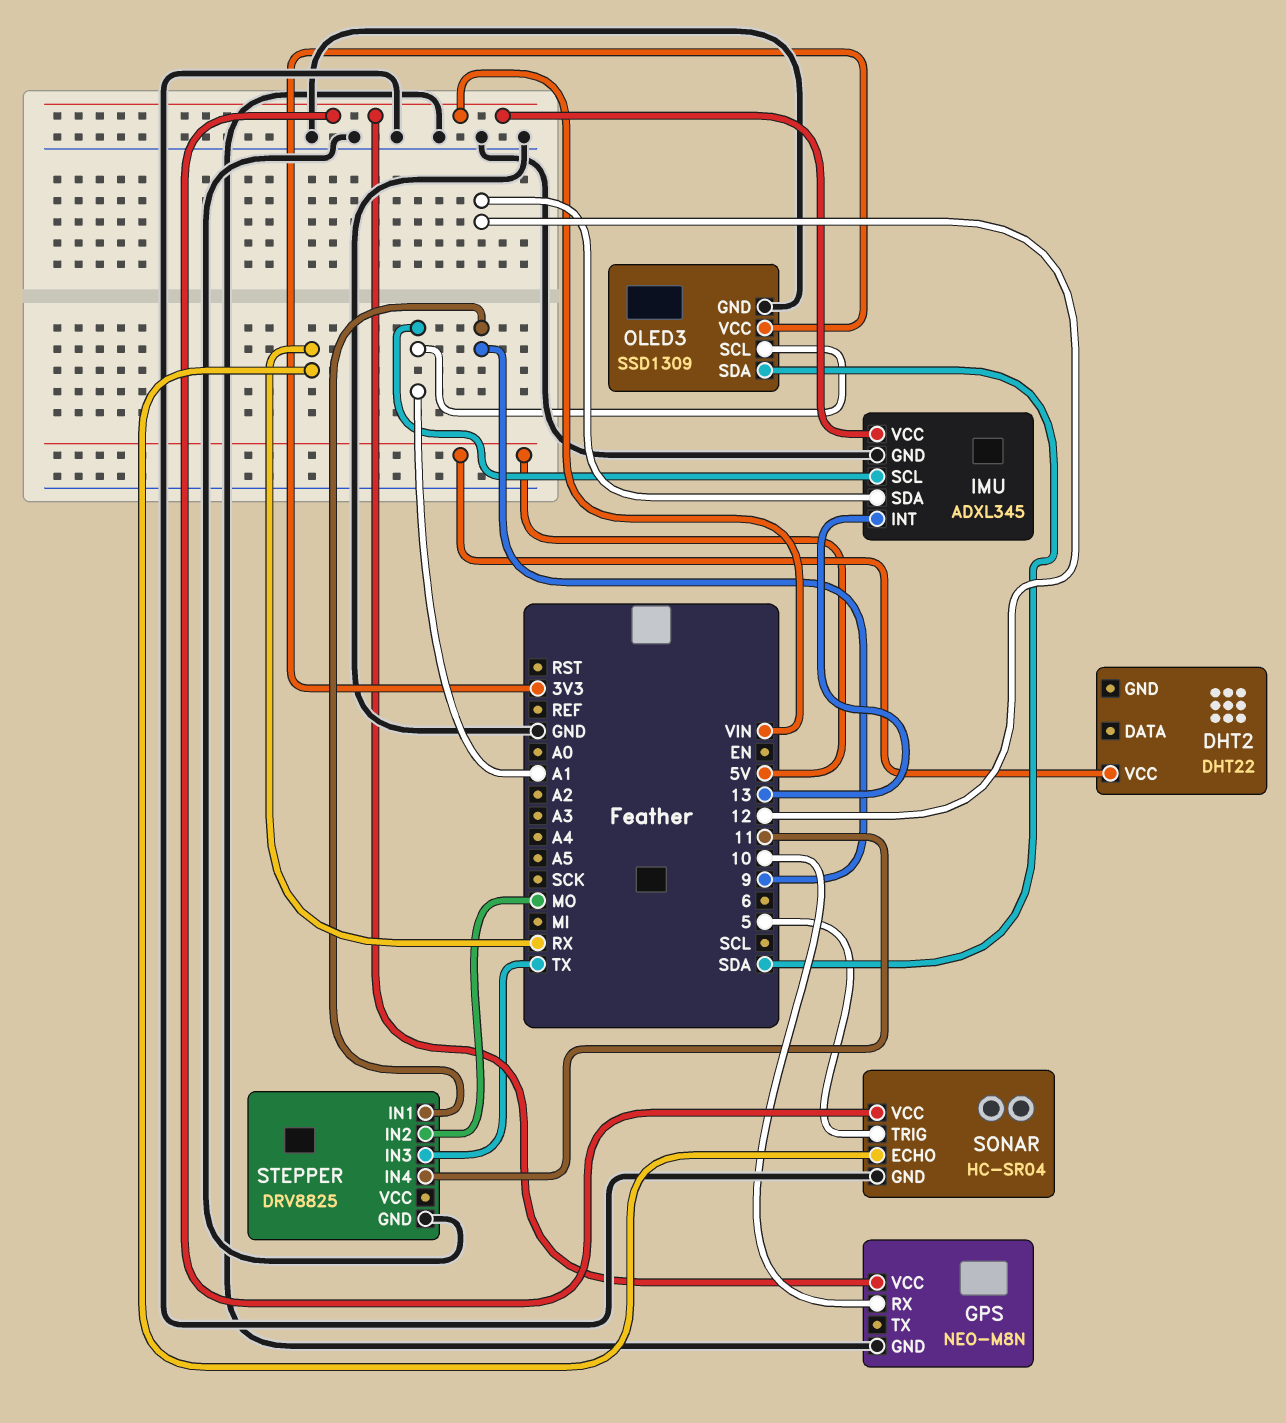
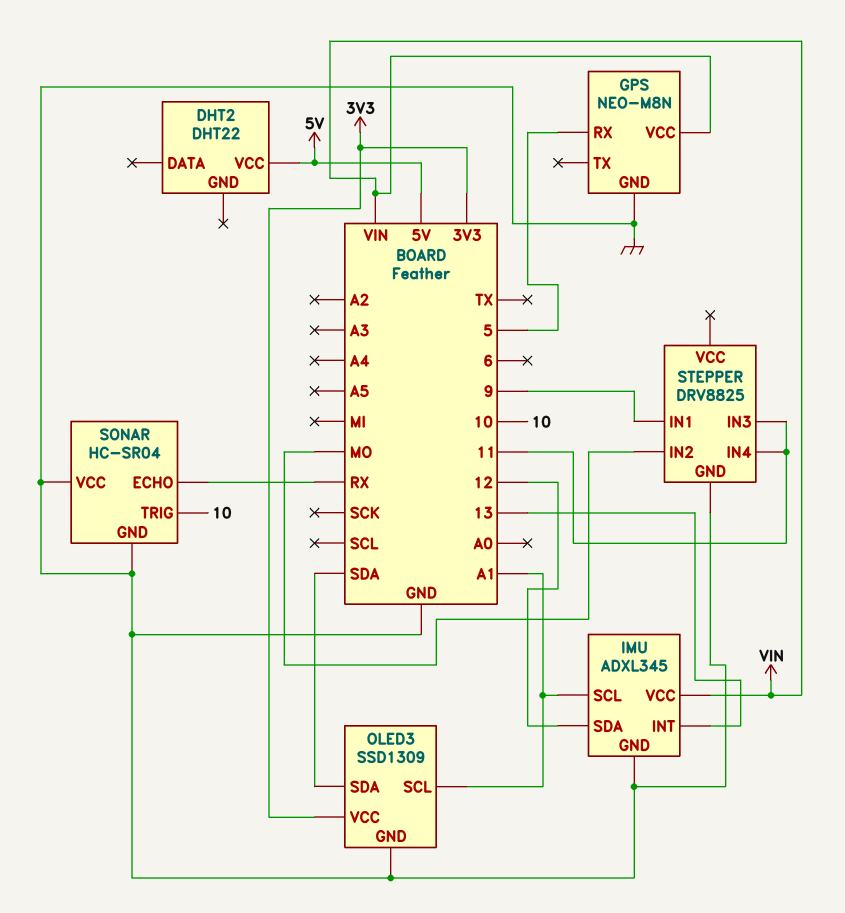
GPS pin RX: 10 -> 5
SONAR pin TRIG: 5 -> 10
SONAR pin VCC: VIN -> GND
STEPPER pin IN3: TX -> 11

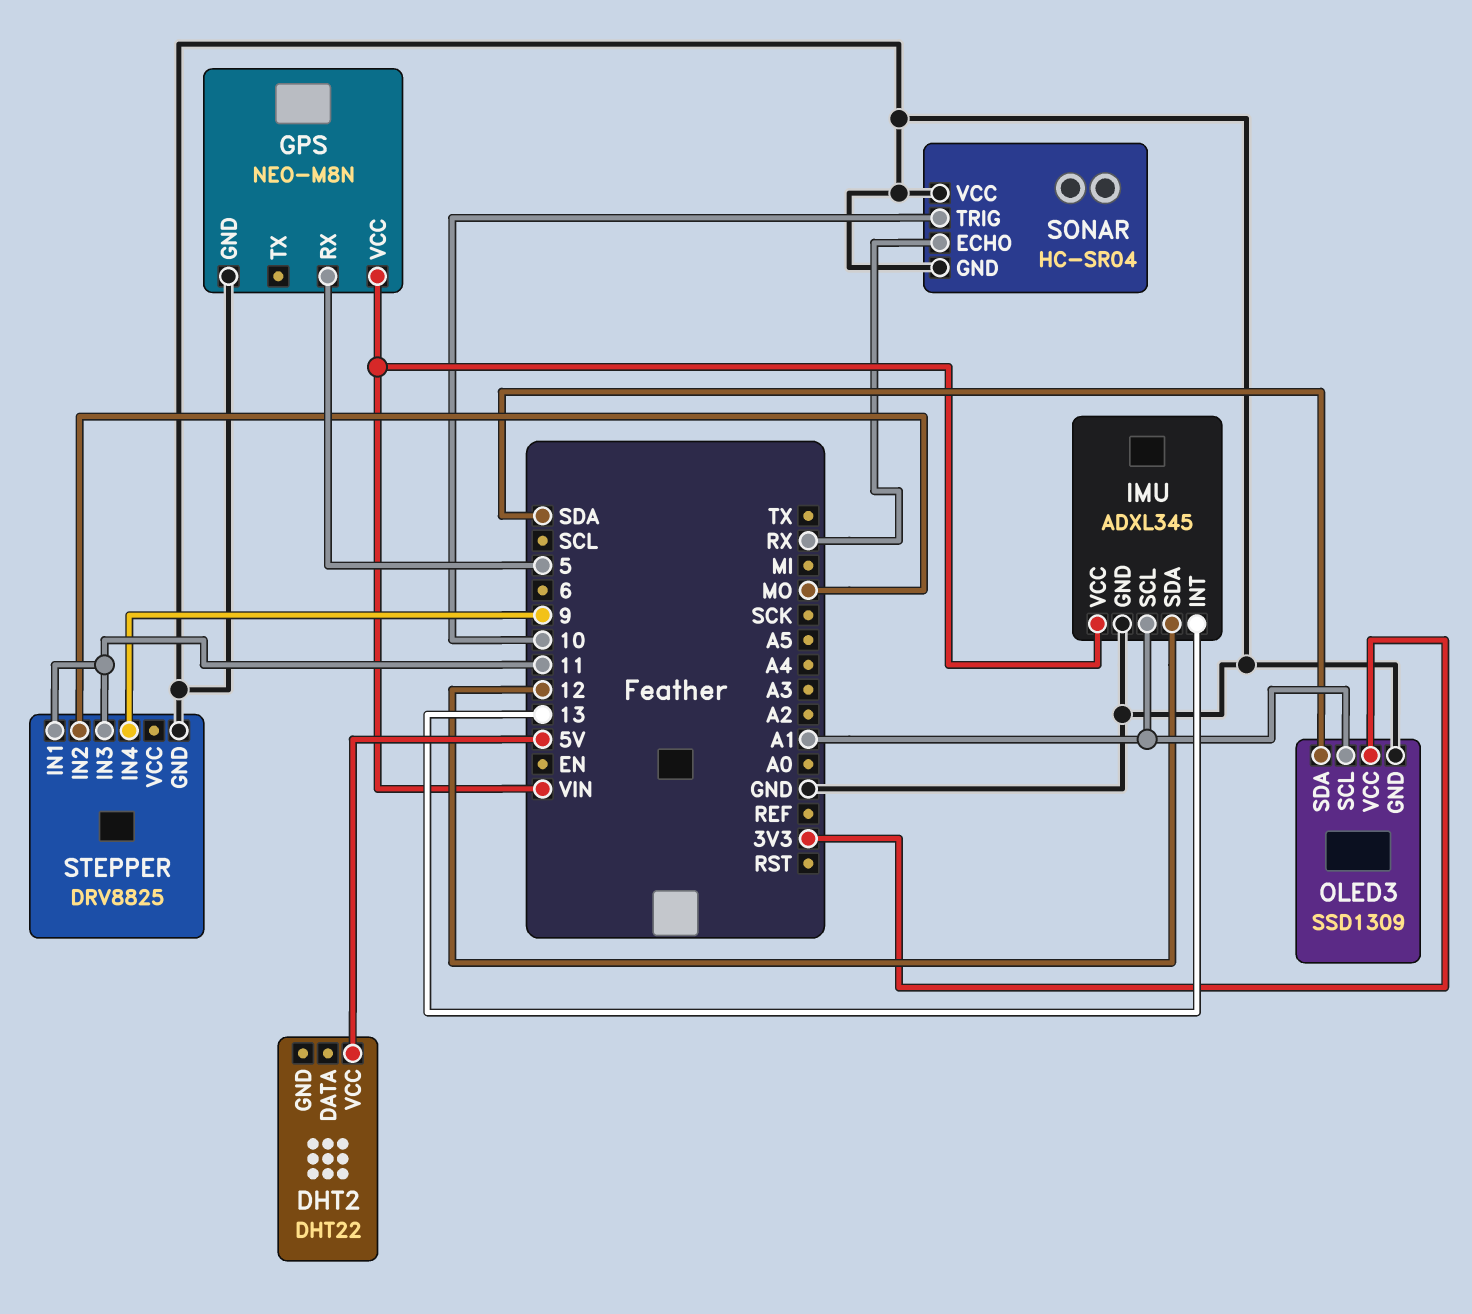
STEPPER pin IN1: 9 -> 11
STEPPER pin IN4: 11 -> 9

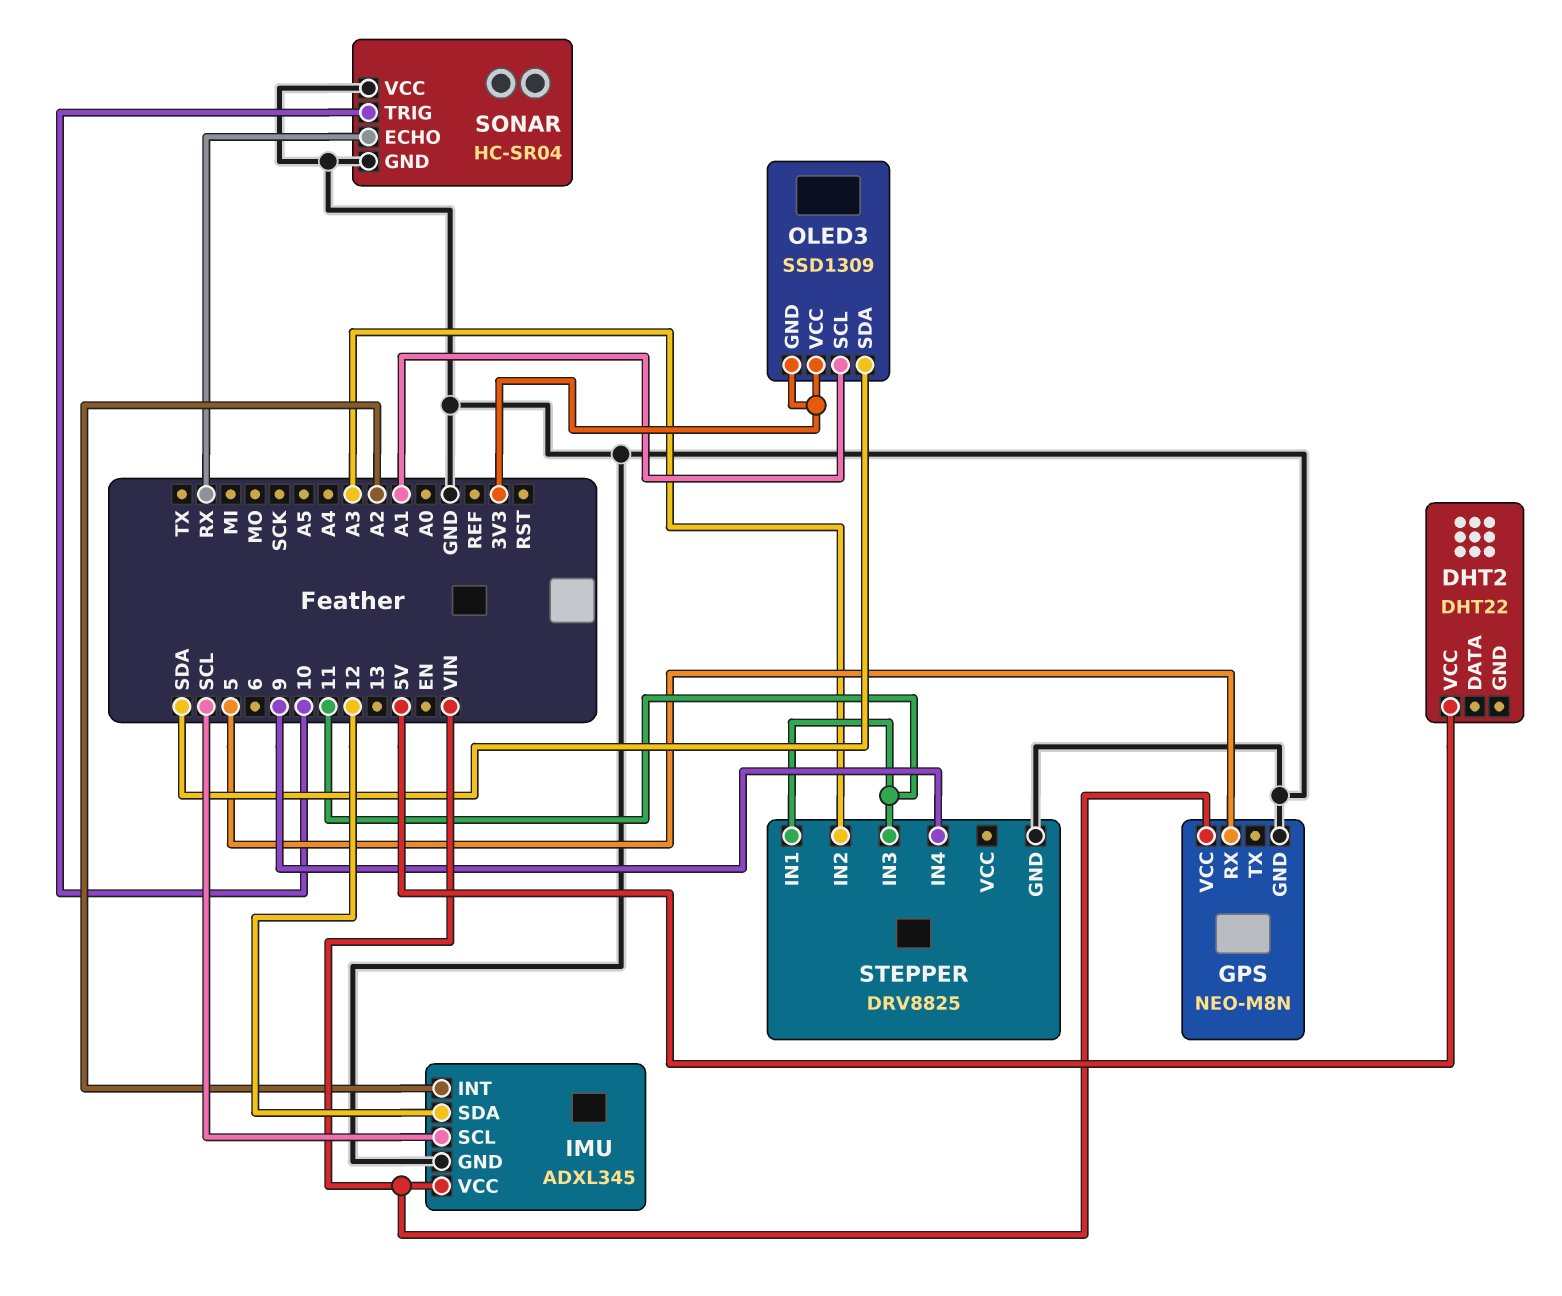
IMU pin INT: 13 -> A2
IMU pin SCL: A1 -> SCL
OLED3 pin GND: GND -> 3V3
STEPPER pin IN2: MO -> A3

